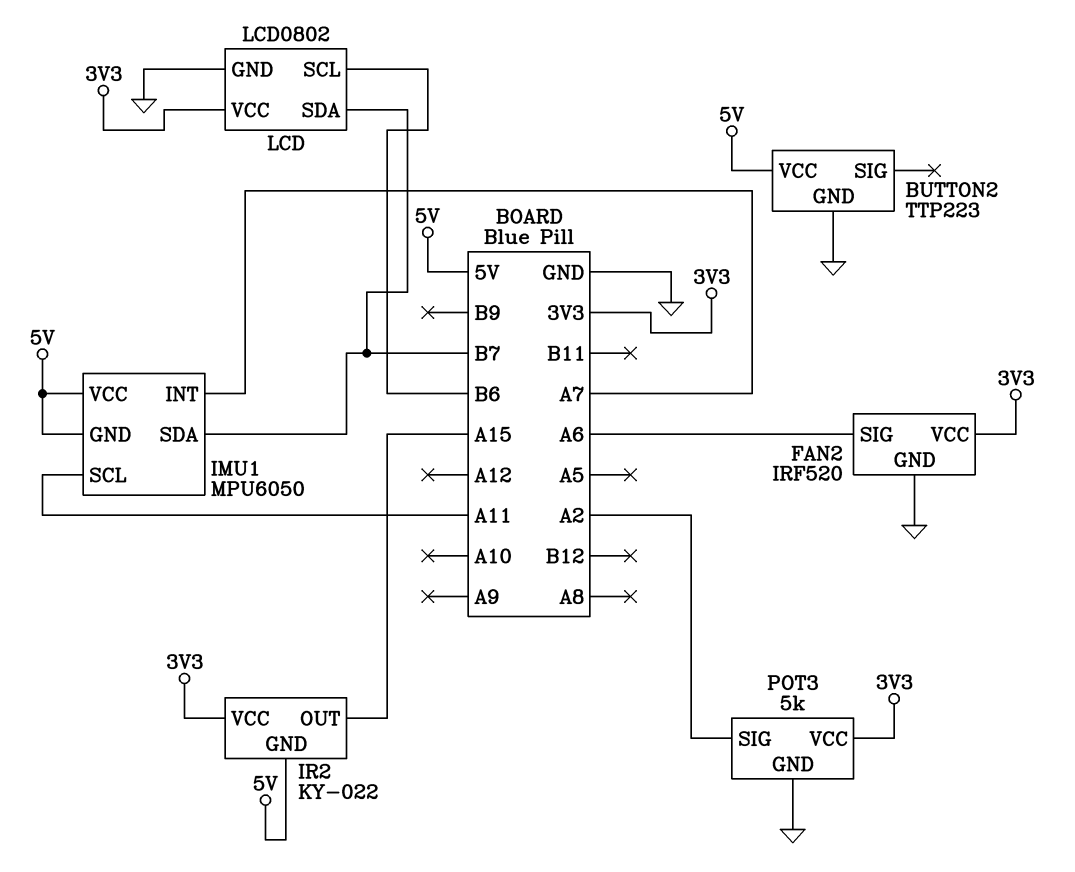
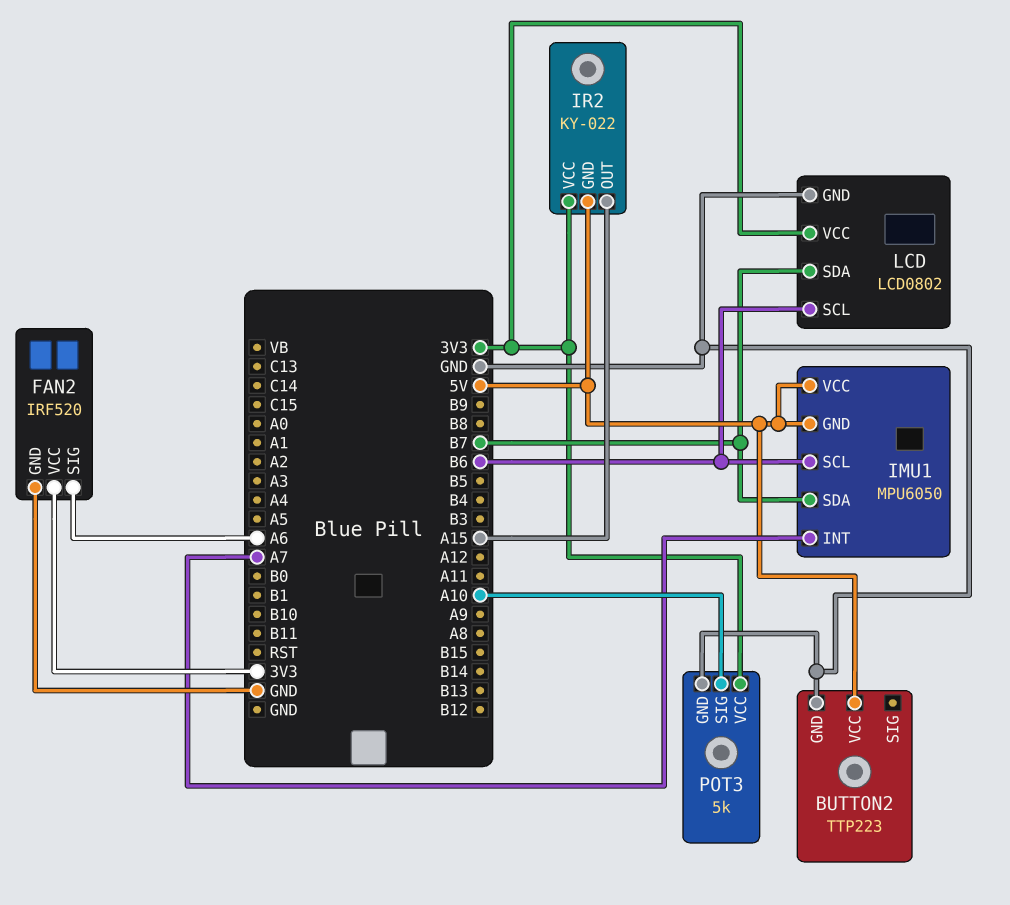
IMU1 pin SCL: A11 -> B6
POT3 pin SIG: A2 -> A10

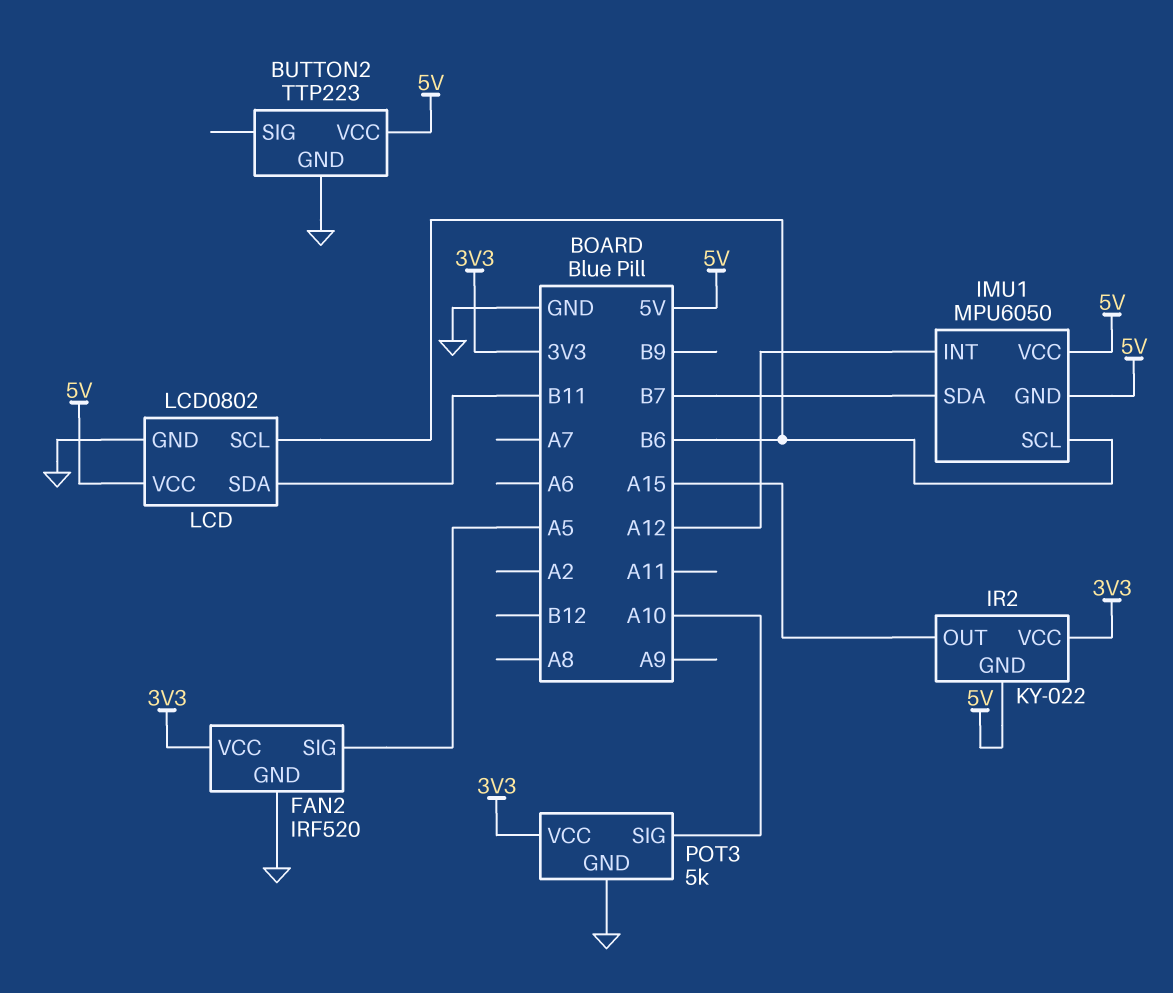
FAN2 pin SIG: A6 -> A5
IMU1 pin INT: A7 -> A12
LCD pin SDA: B7 -> B11
LCD pin VCC: 3V3 -> 5V

